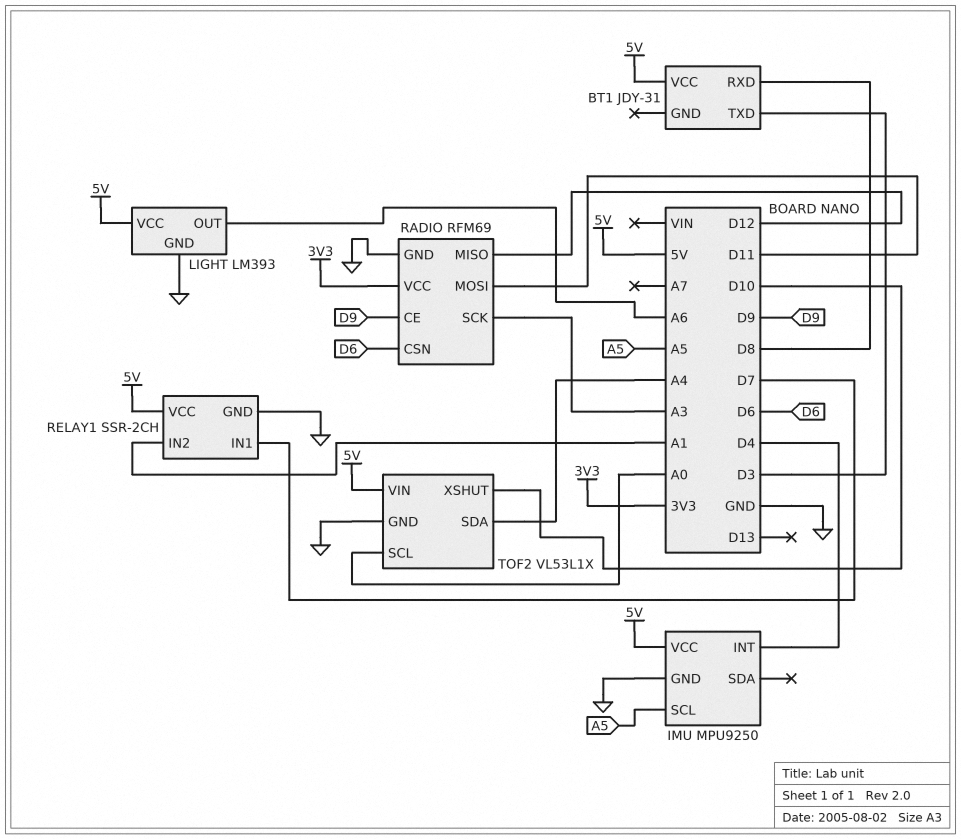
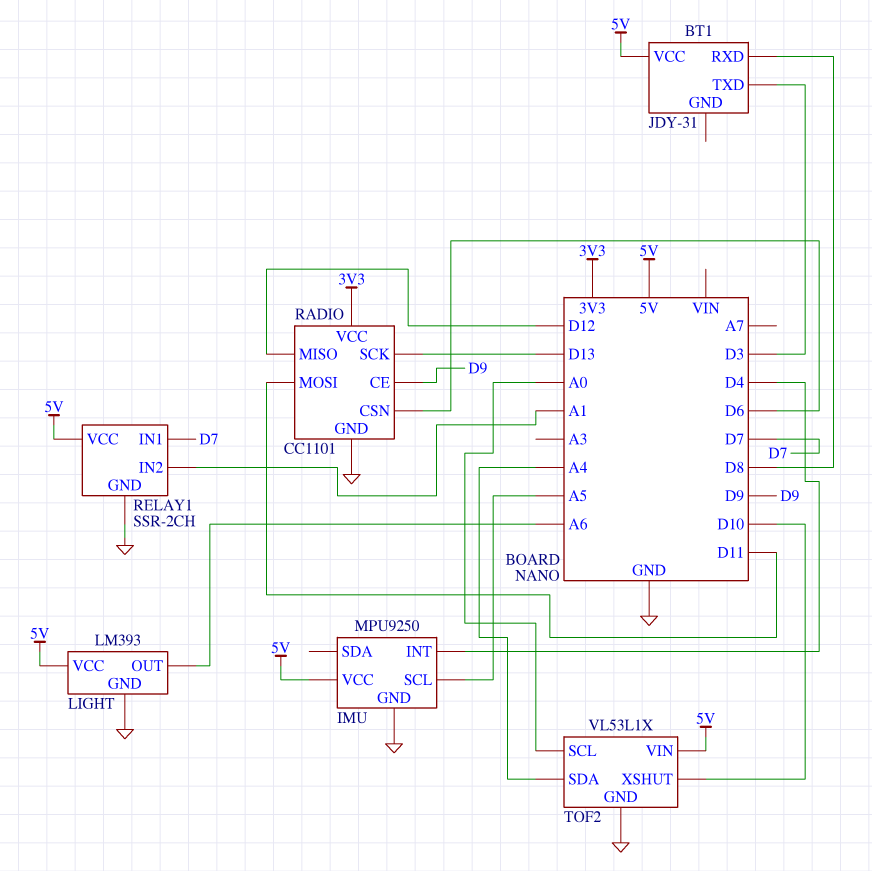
RADIO: RFM69 -> CC1101
RADIO pin SCK: A3 -> D13

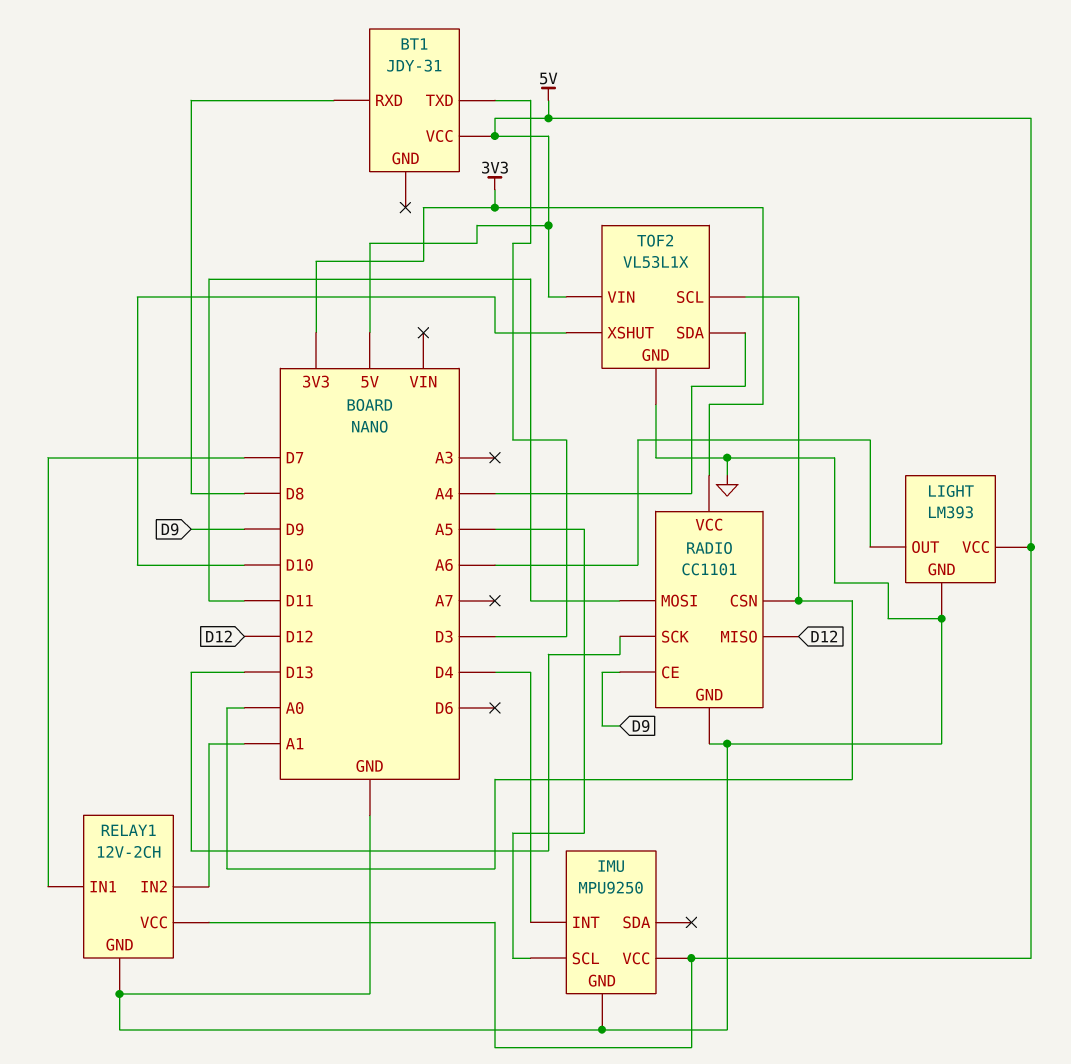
RADIO pin CSN: D6 -> A0
RELAY1: SSR-2CH -> 12V-2CH

